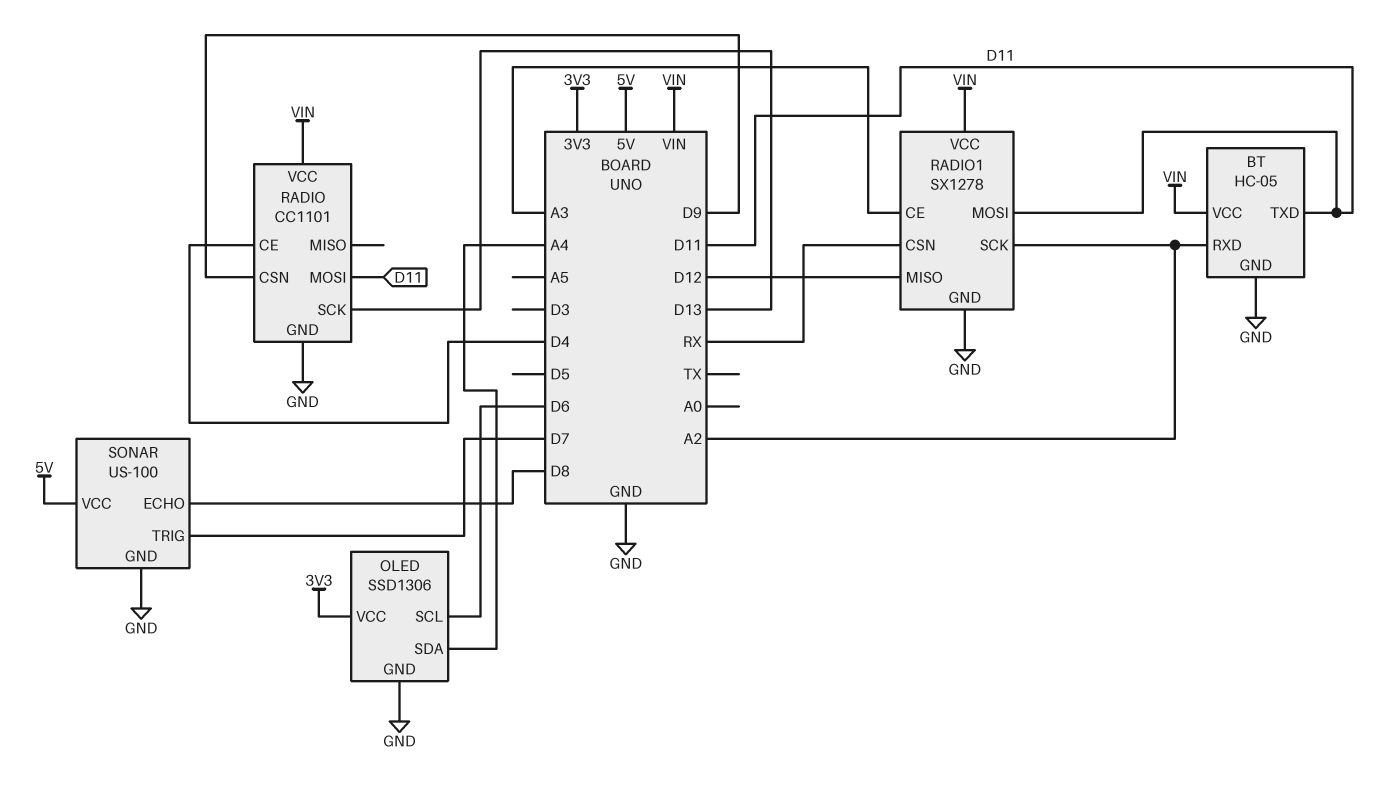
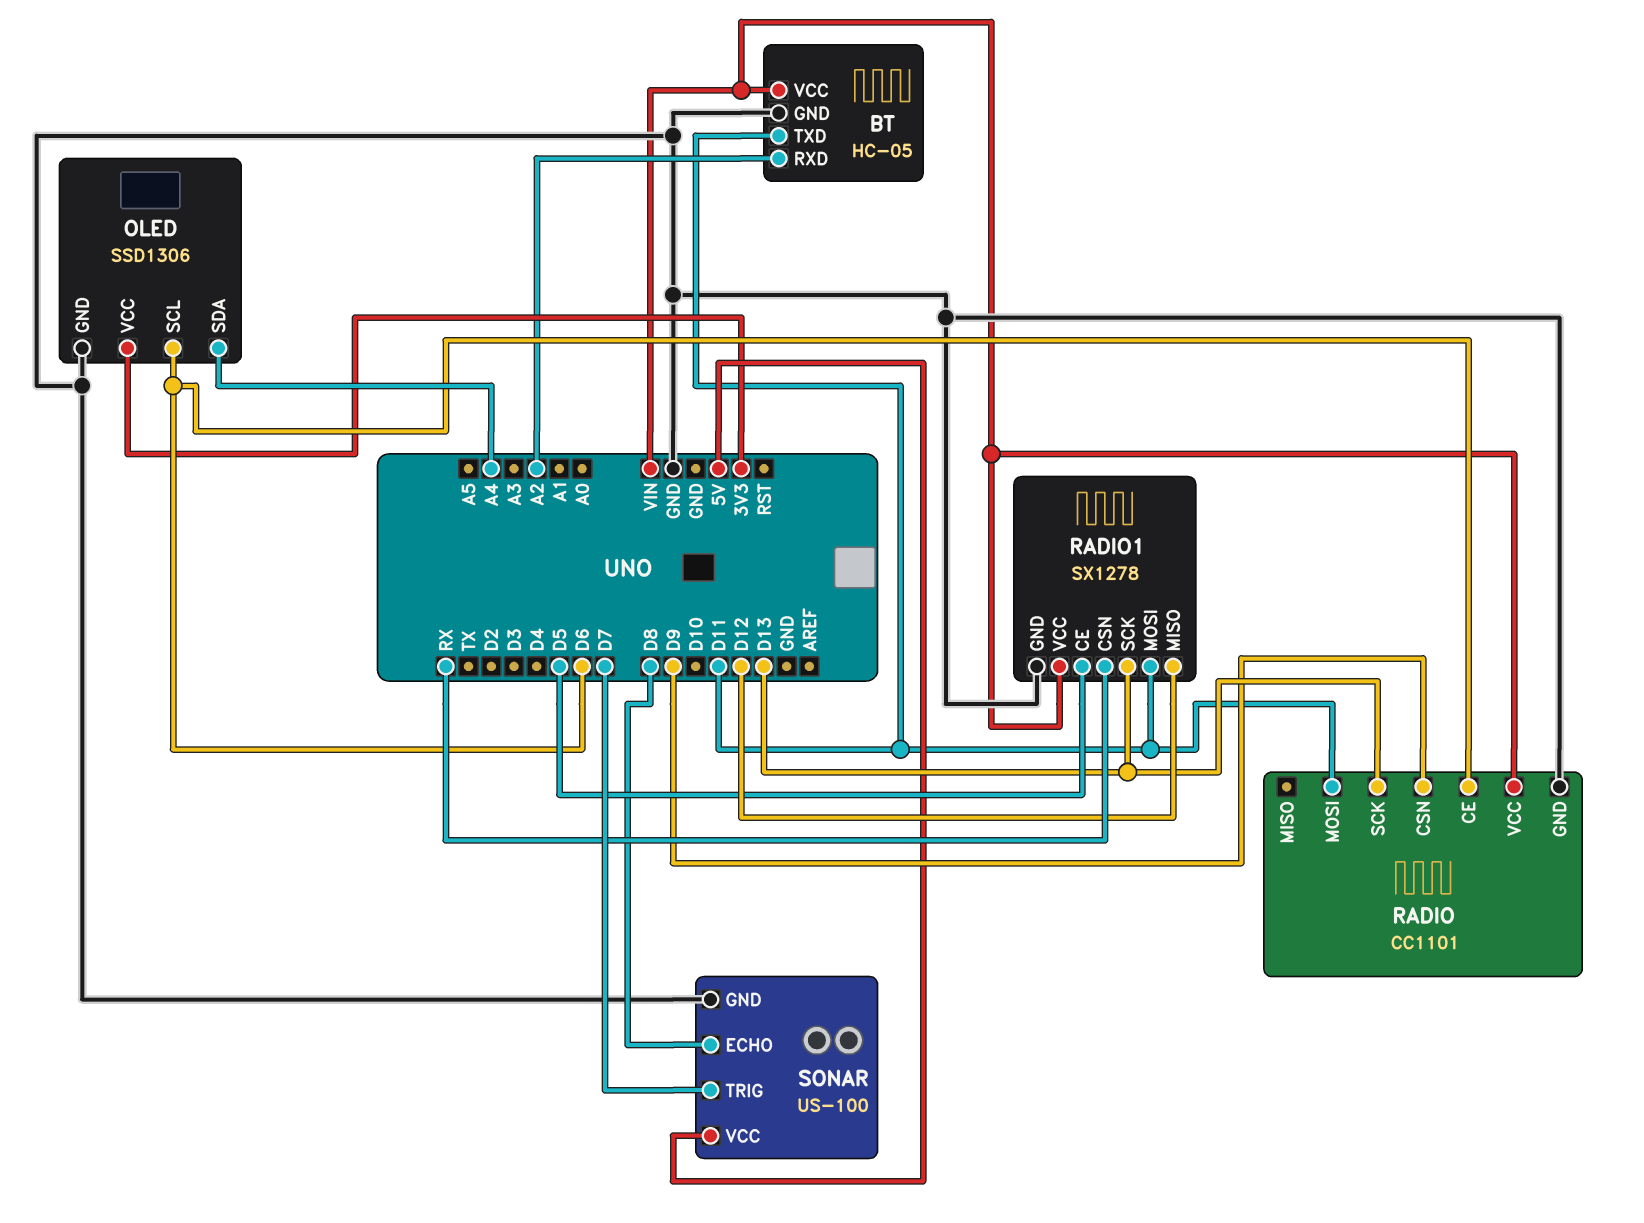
RADIO pin CE: D4 -> D6
RADIO1 pin CE: A3 -> D5
RADIO1 pin SCK: A2 -> D13

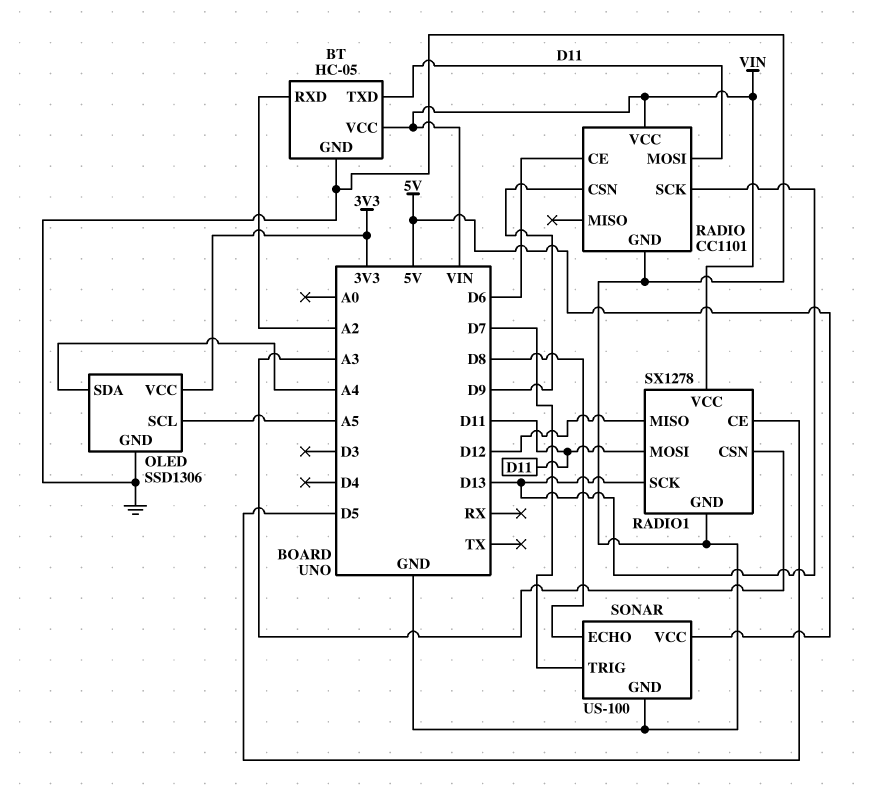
OLED pin SCL: D6 -> A5
RADIO1 pin CSN: RX -> A3

